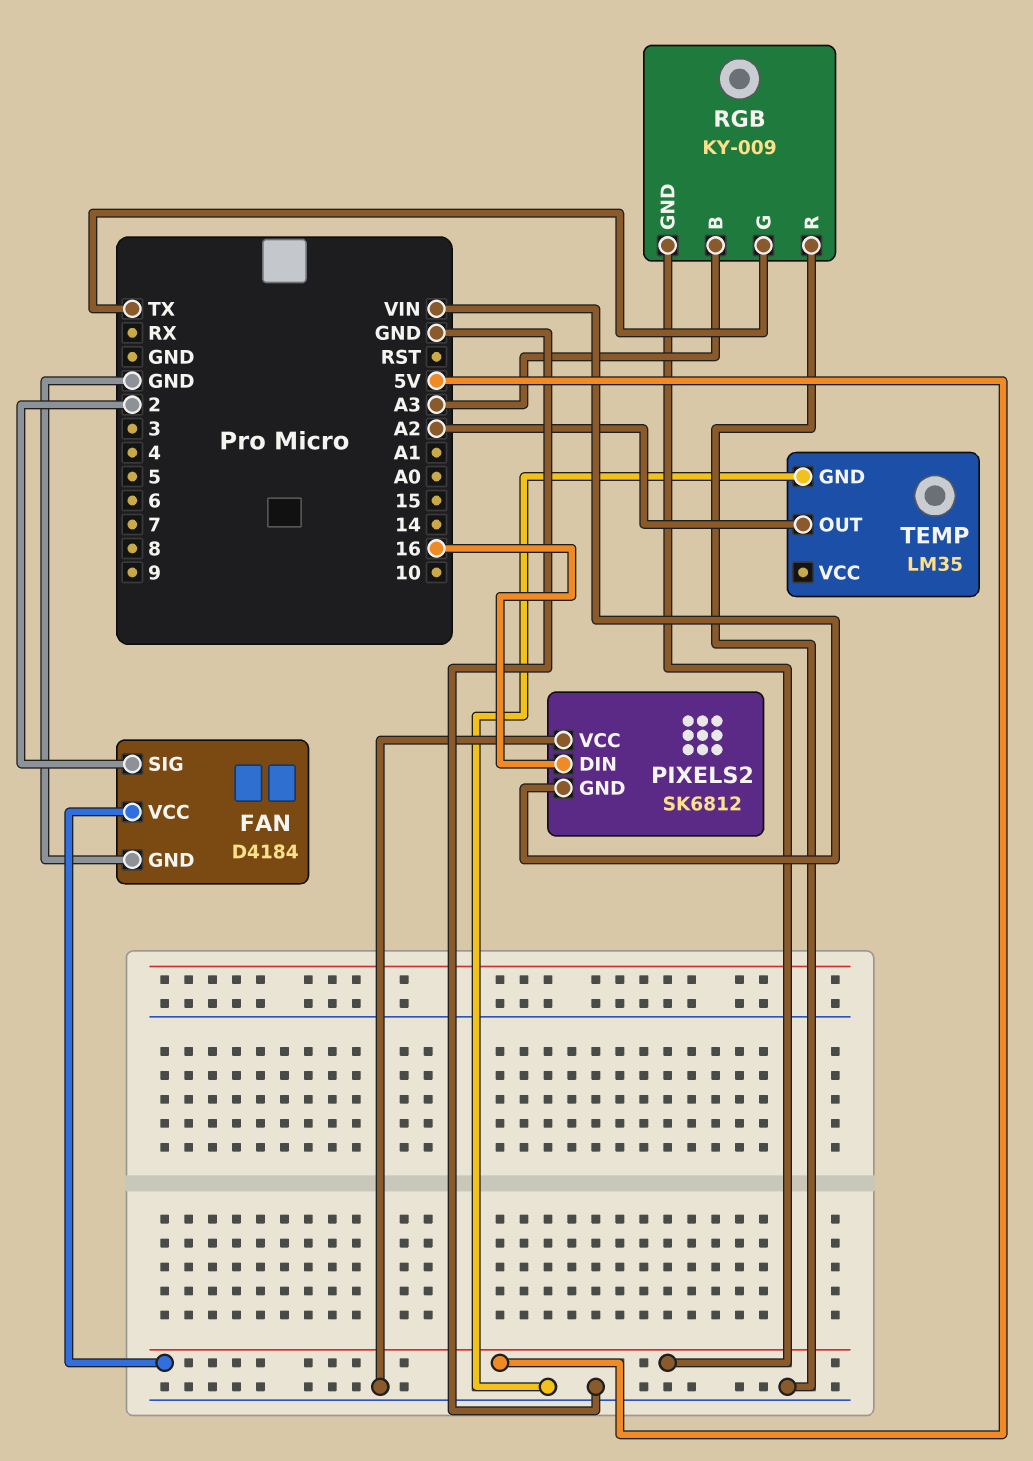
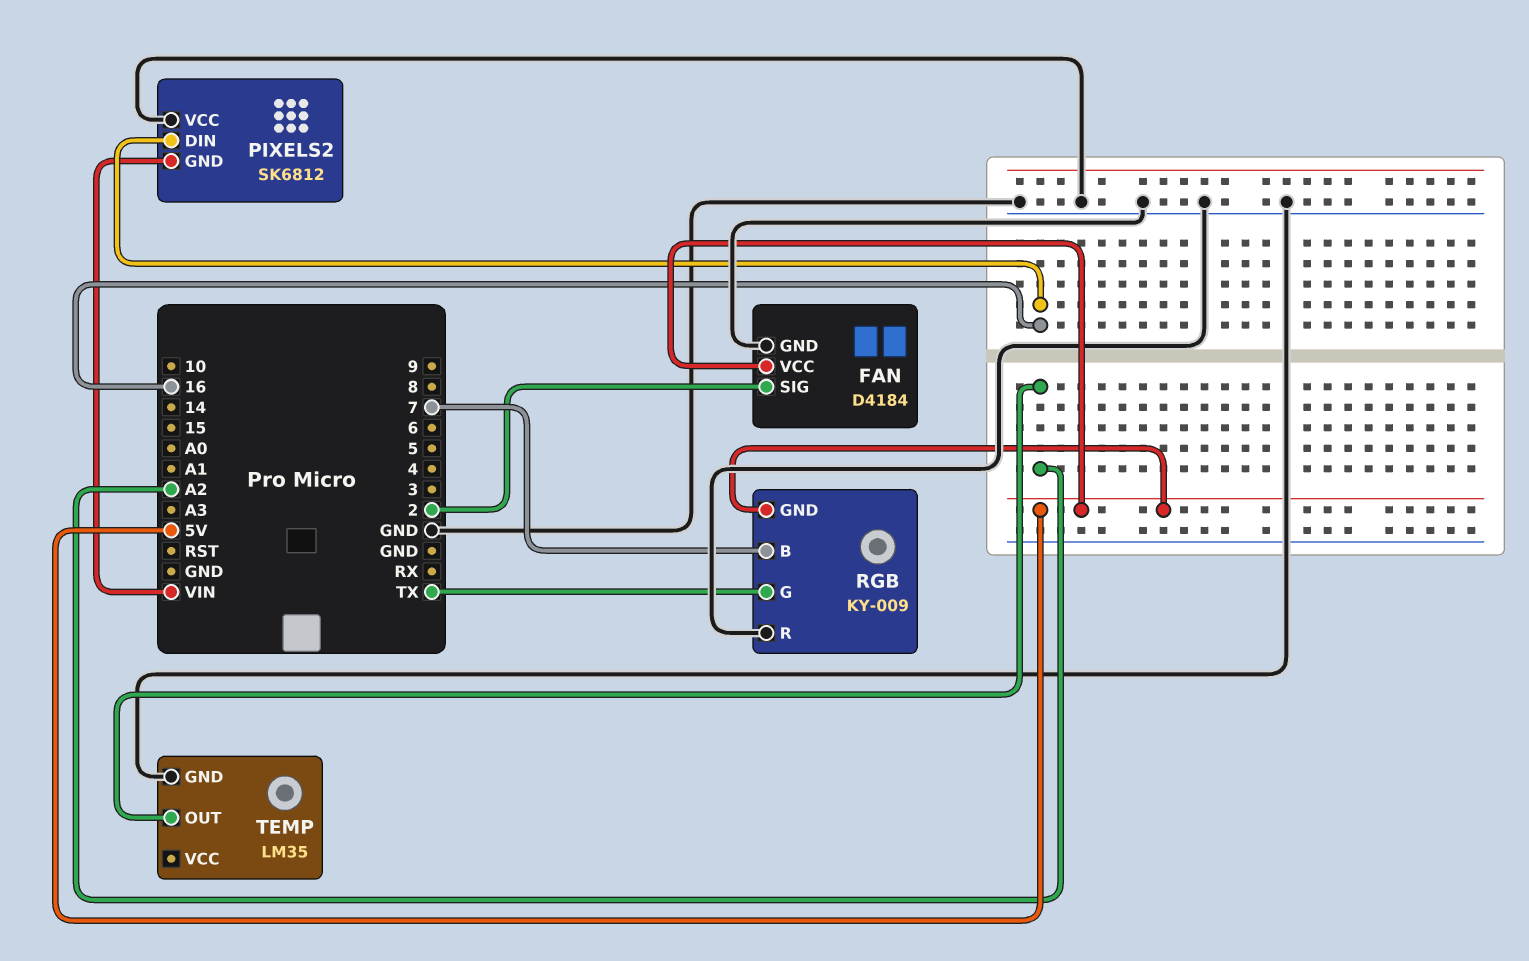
RGB pin B: A3 -> 7

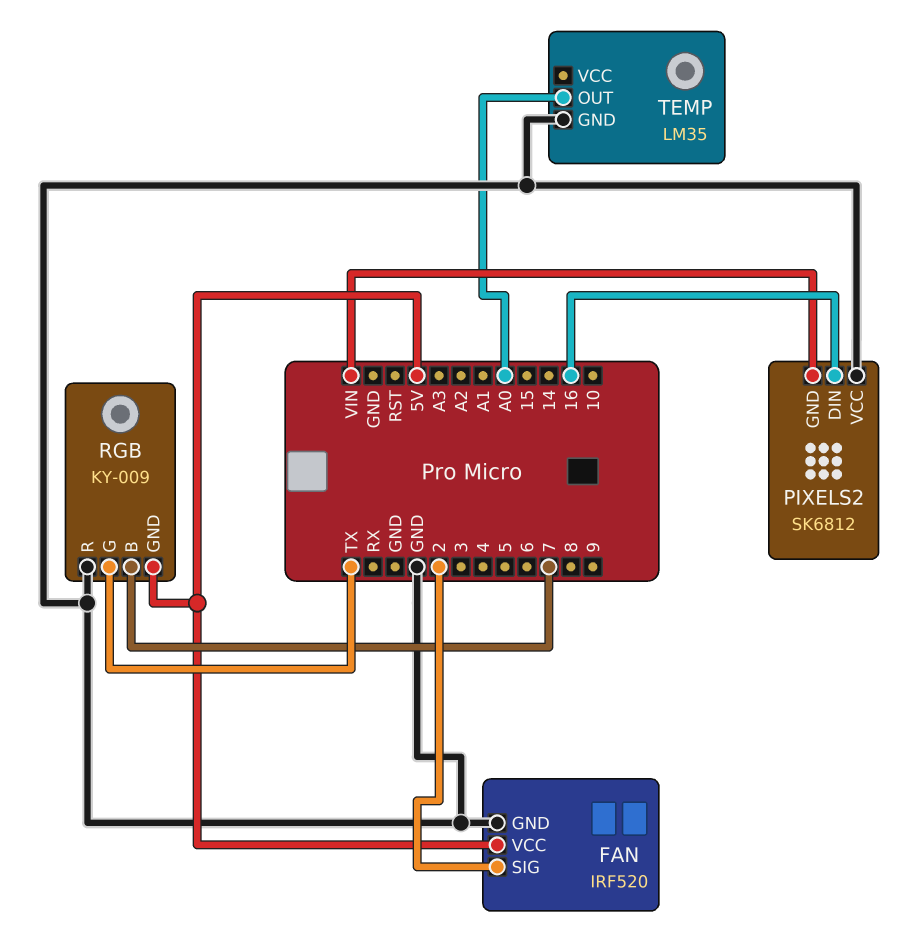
FAN: D4184 -> IRF520
TEMP pin OUT: A2 -> A0

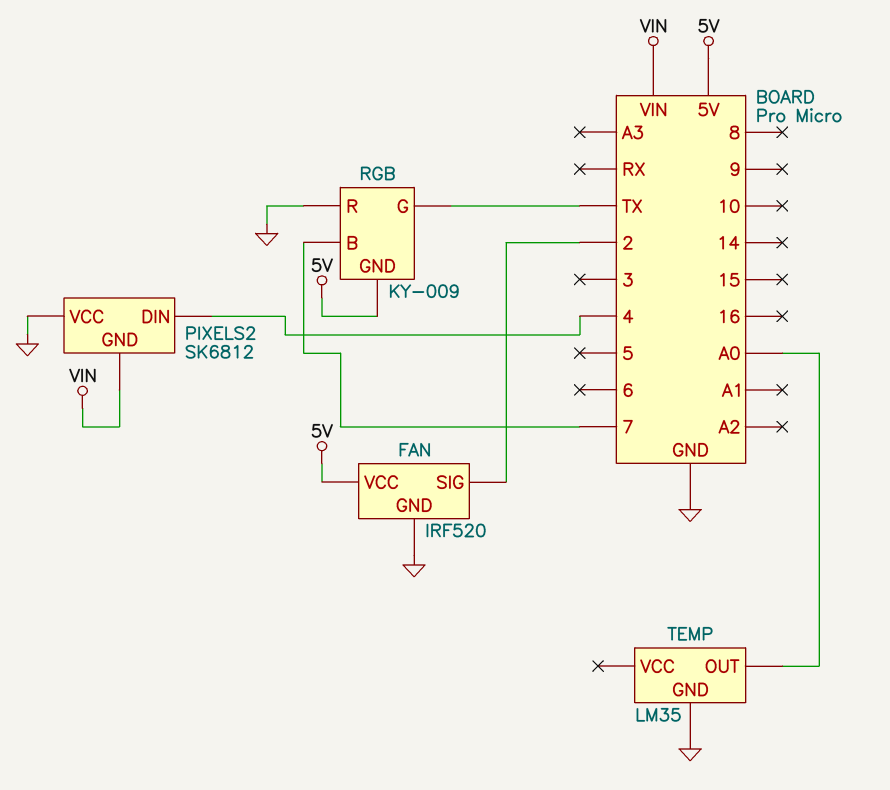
PIXELS2 pin DIN: 16 -> 4

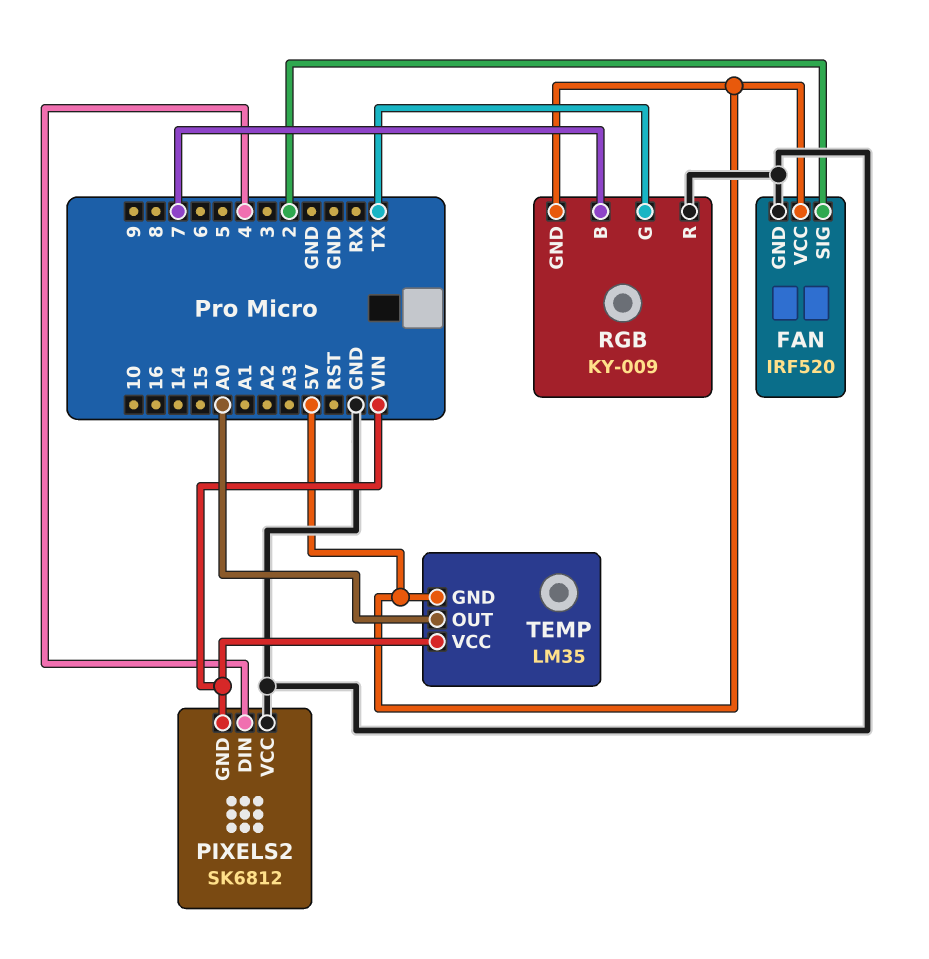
TEMP pin GND: GND -> 5V
TEMP pin VCC: none -> VIN

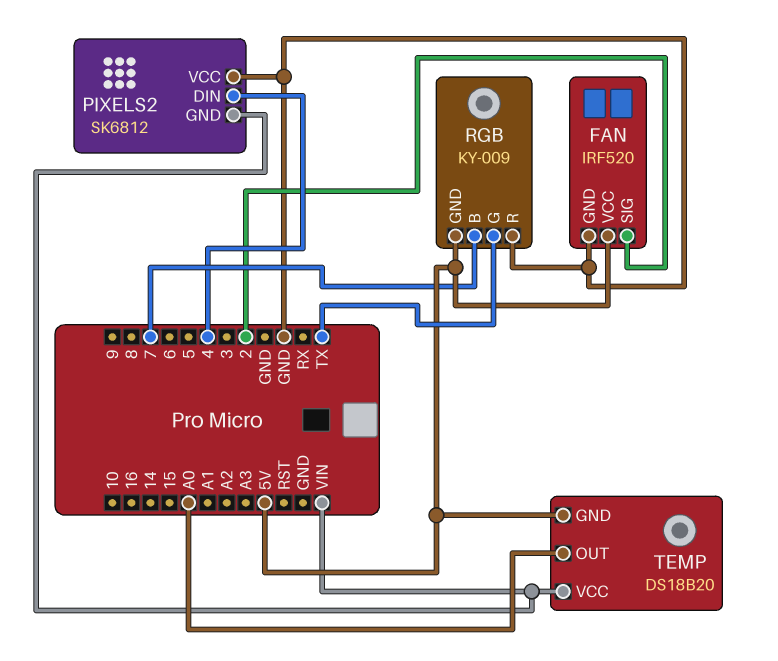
TEMP: LM35 -> DS18B20

